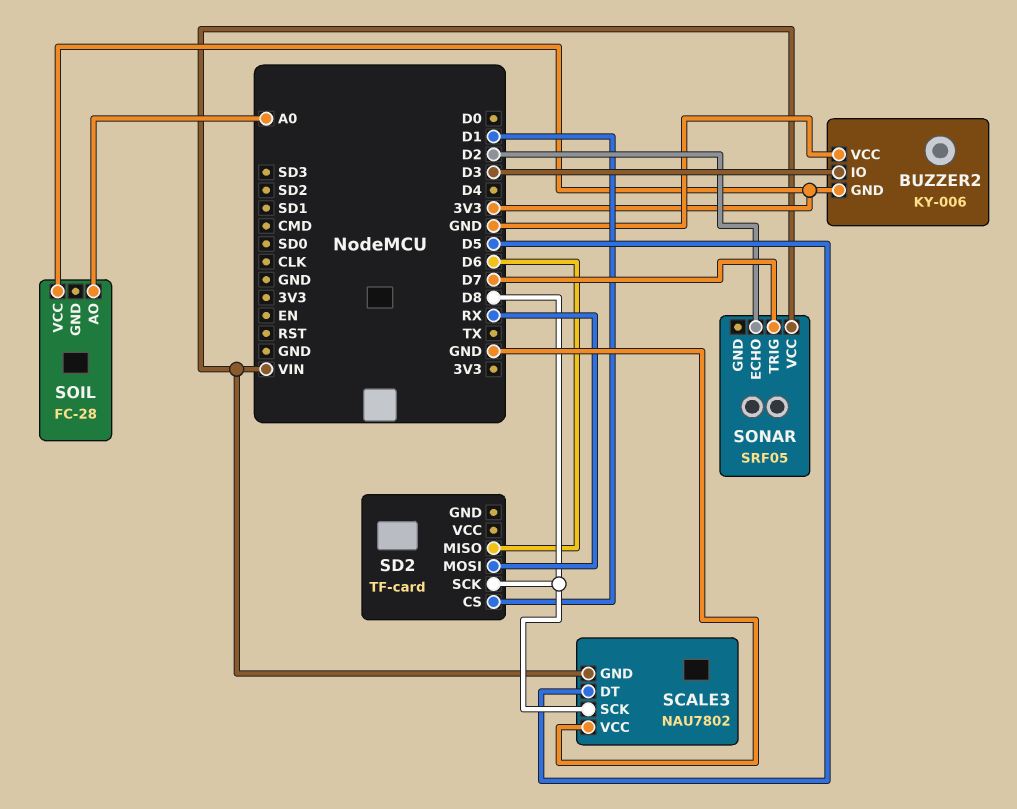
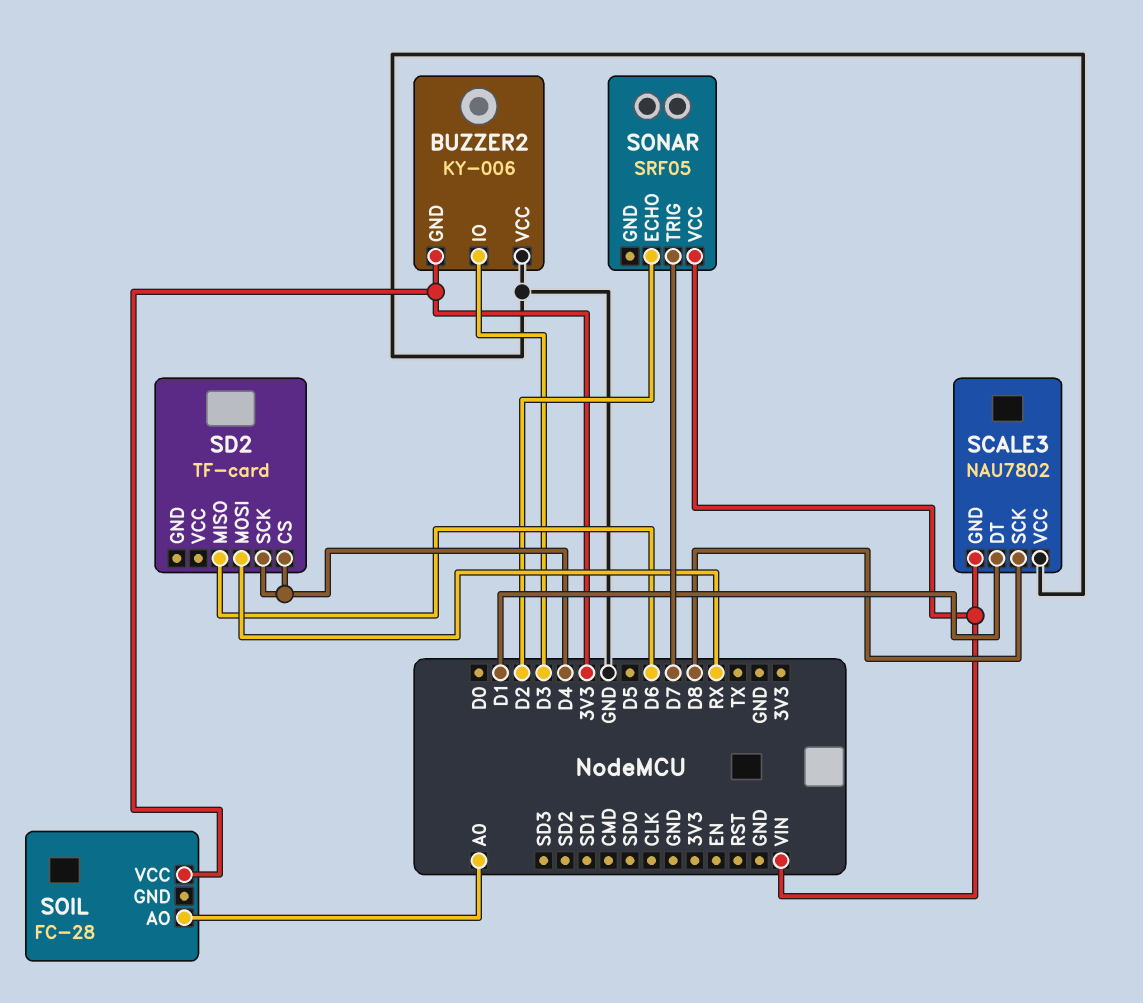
SCALE3 pin DT: D5 -> D1
SD2 pin CS: D1 -> D4
SD2 pin SCK: D8 -> D4

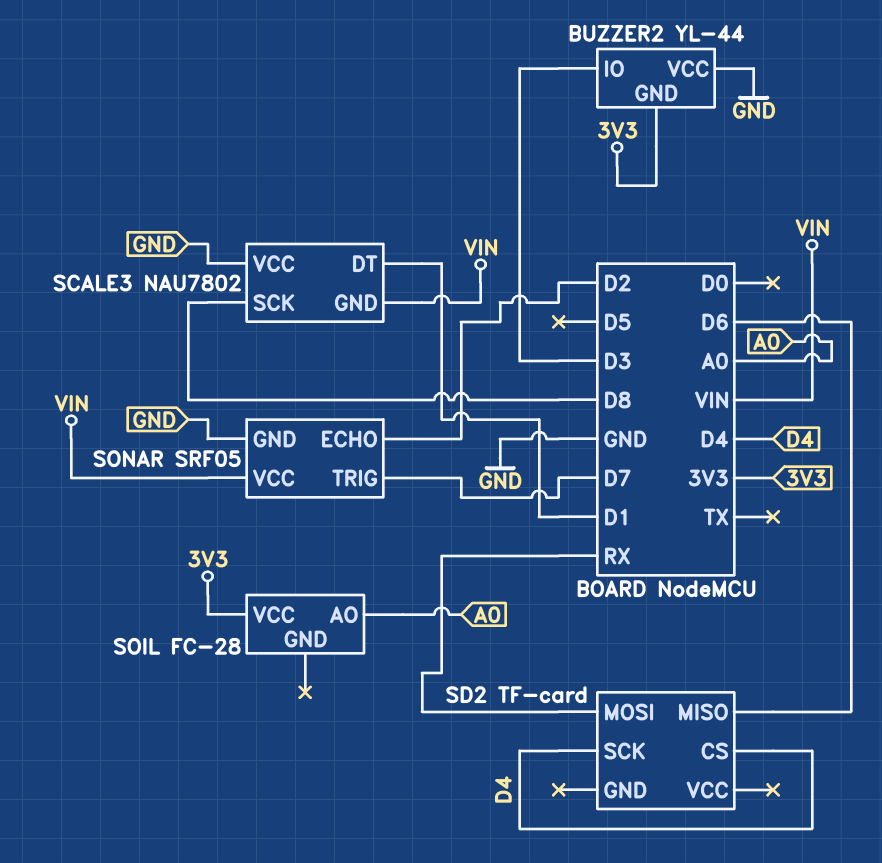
BUZZER2: KY-006 -> YL-44
SONAR pin GND: none -> GND

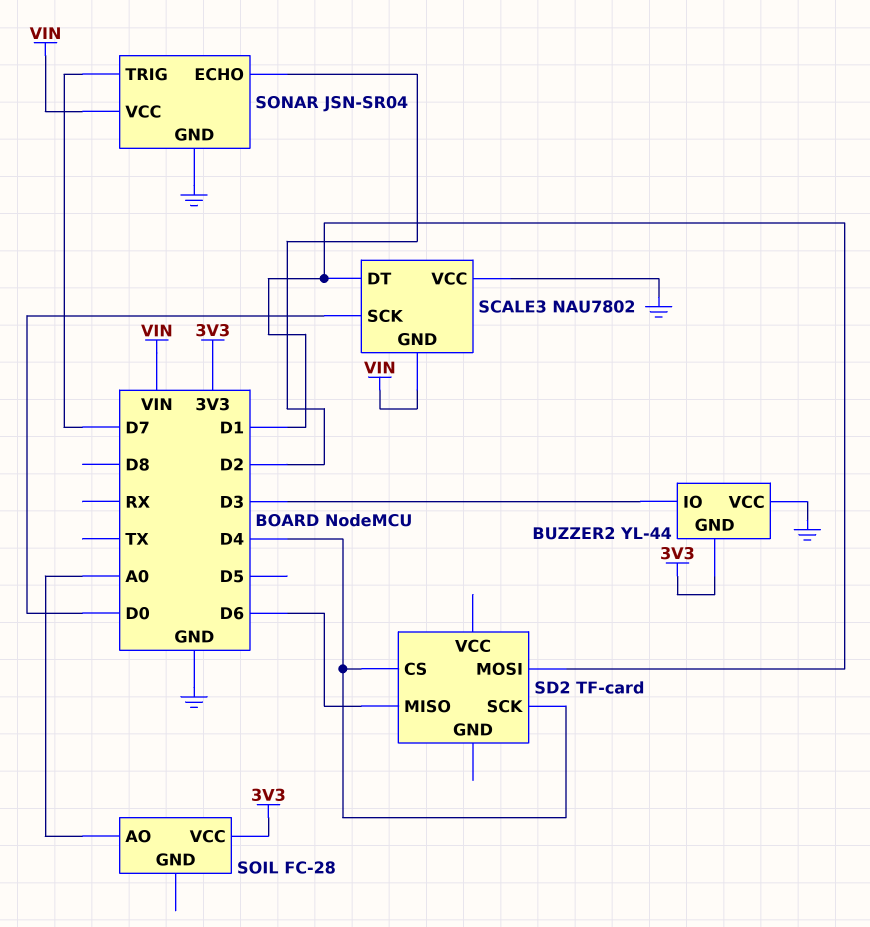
SCALE3 pin SCK: D8 -> D0
SD2 pin MOSI: RX -> D1
SONAR: SRF05 -> JSN-SR04

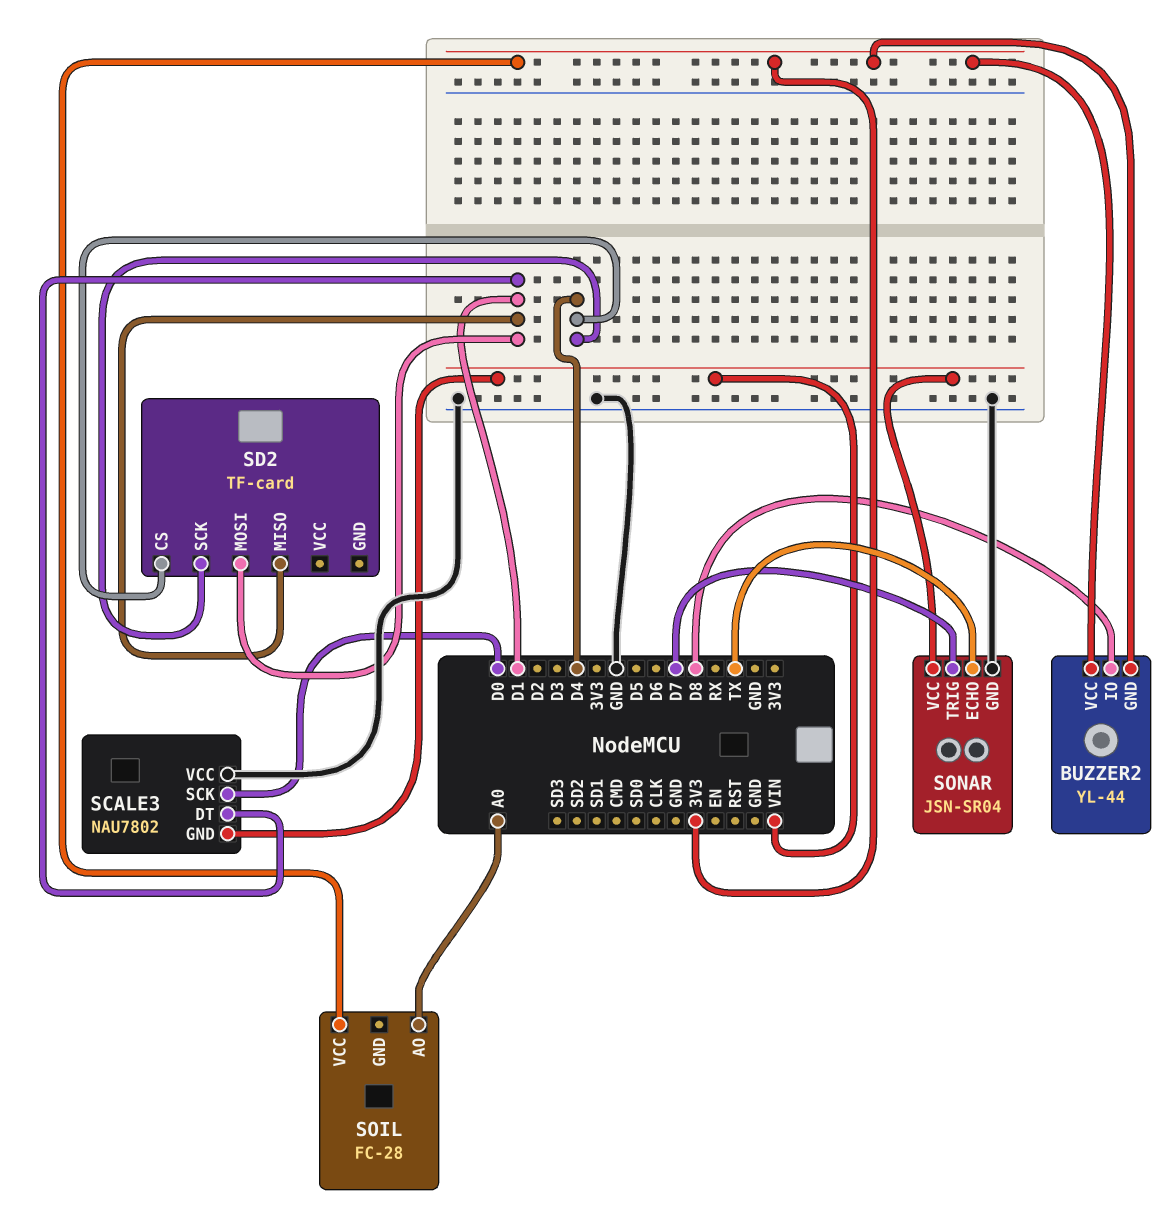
BUZZER2 pin IO: D3 -> D8
BUZZER2 pin VCC: GND -> 3V3
SD2 pin MISO: D6 -> D1
SONAR pin ECHO: D2 -> TX

